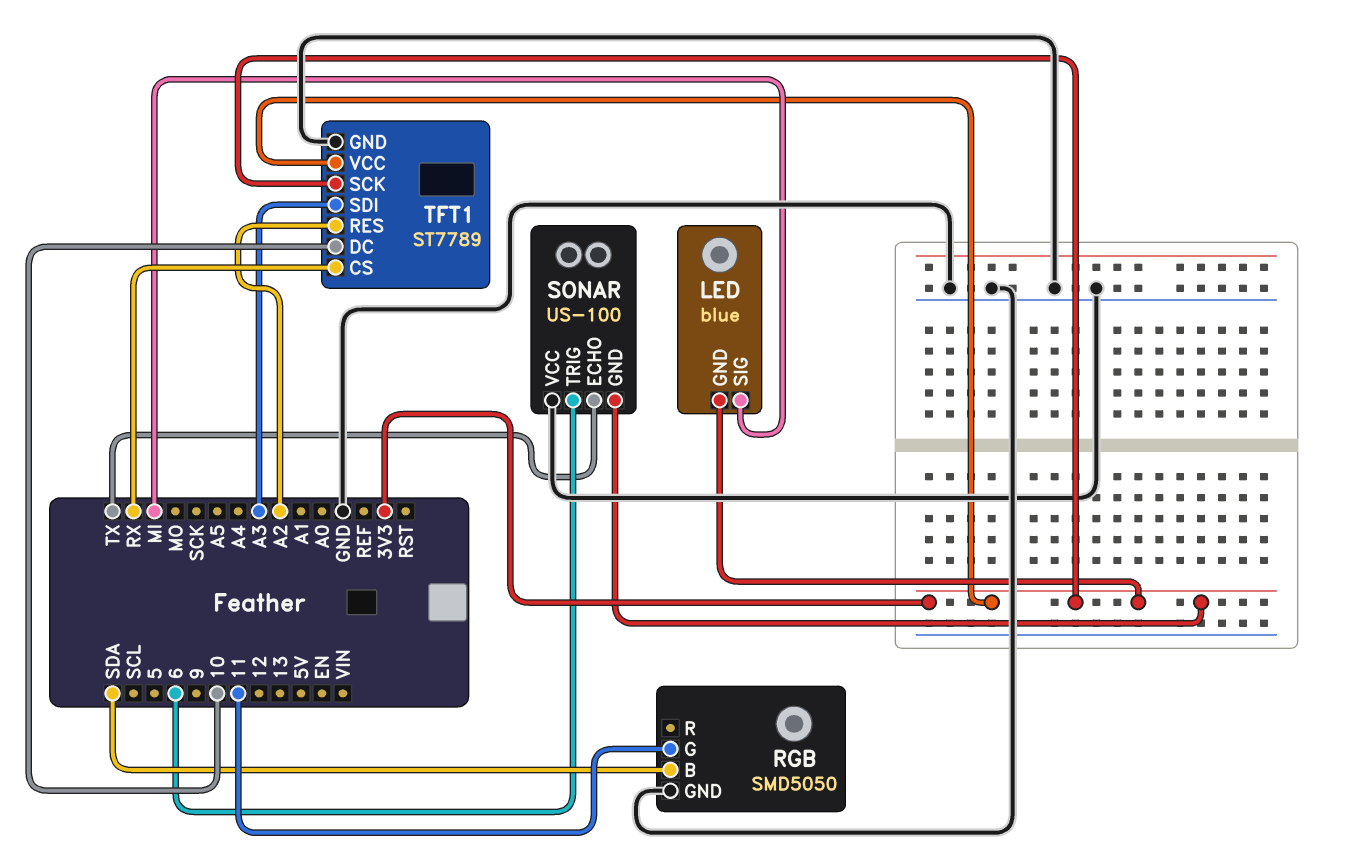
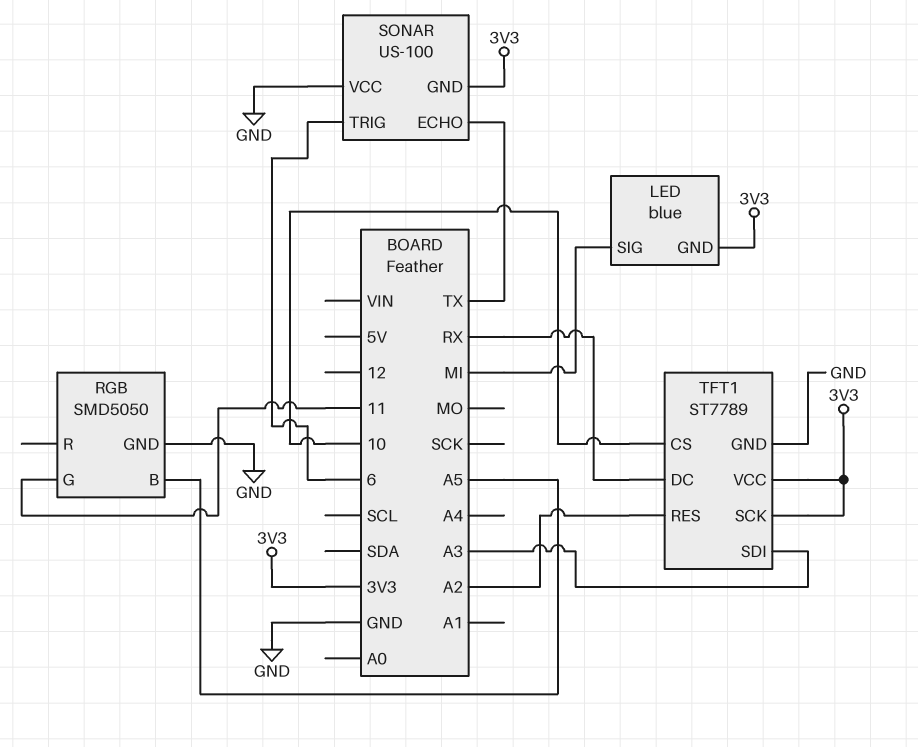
RGB pin B: SDA -> A5
TFT1 pin CS: RX -> 10
TFT1 pin DC: 10 -> RX

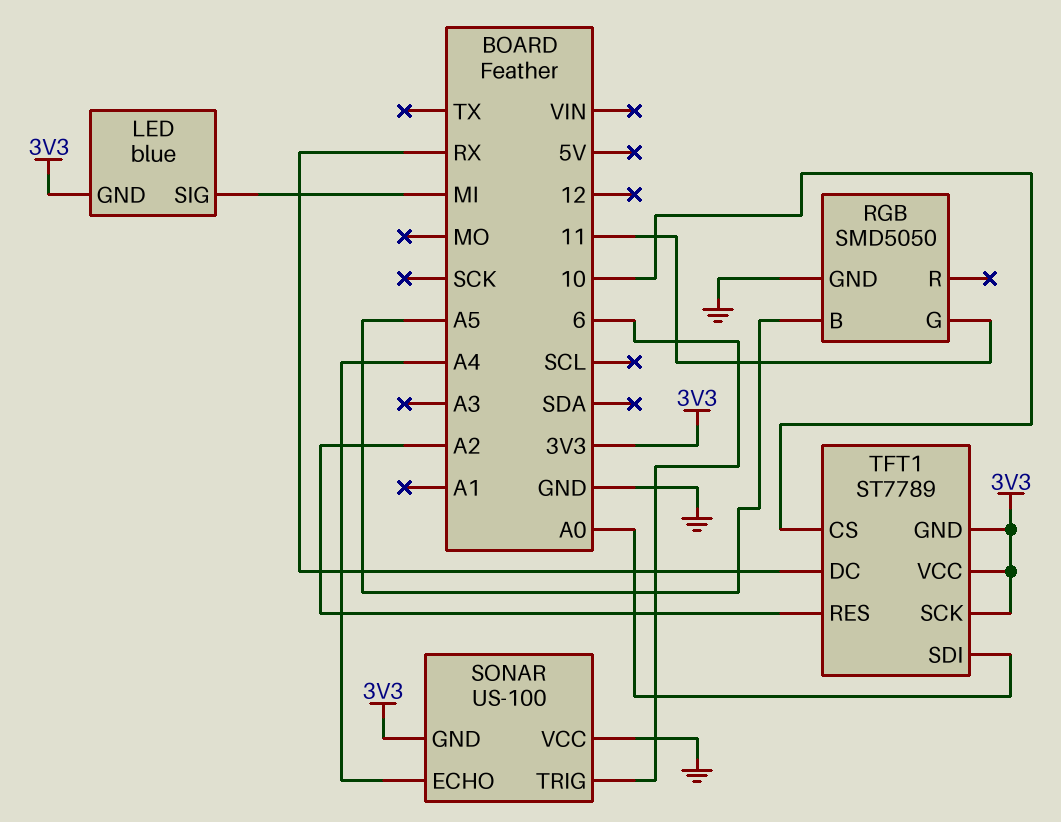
SONAR pin ECHO: TX -> A4
TFT1 pin GND: GND -> 3V3
TFT1 pin SDI: A3 -> A0

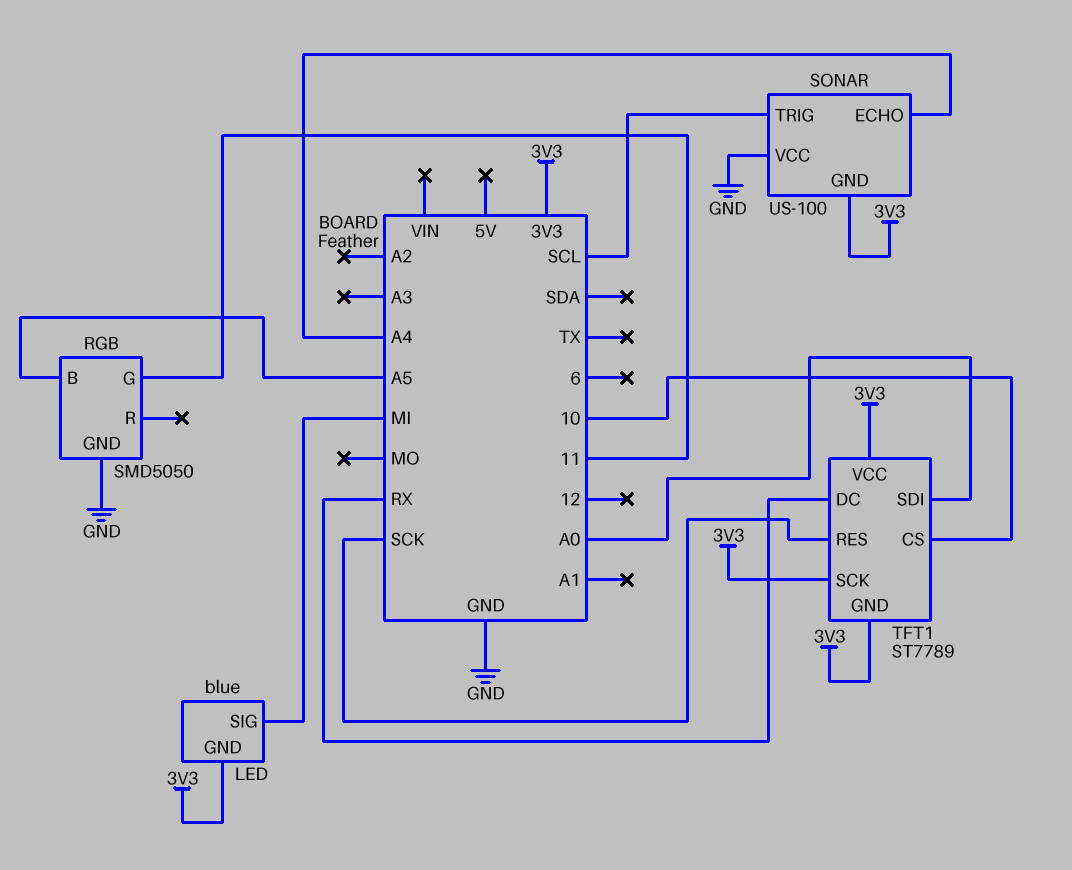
SONAR pin TRIG: 6 -> SCL
TFT1 pin RES: A2 -> SCK

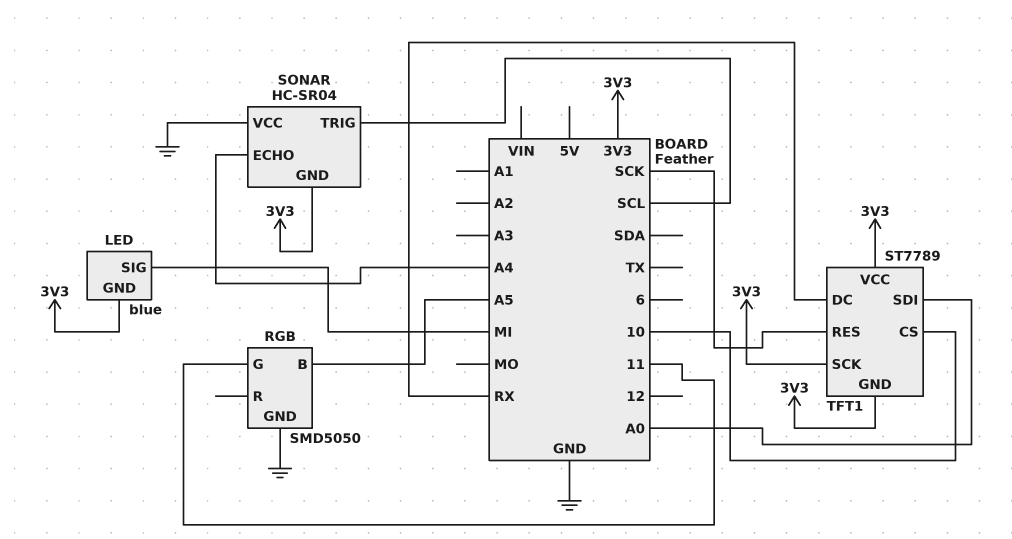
SONAR: US-100 -> HC-SR04

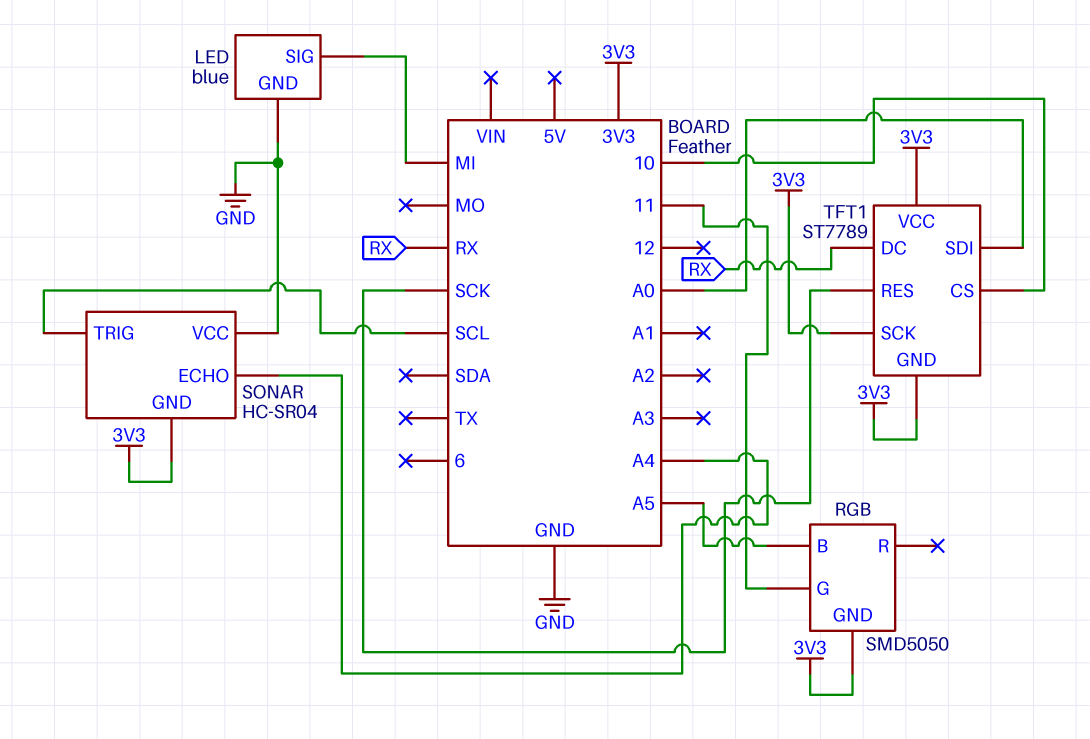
LED pin GND: 3V3 -> GND
RGB pin GND: GND -> 3V3

